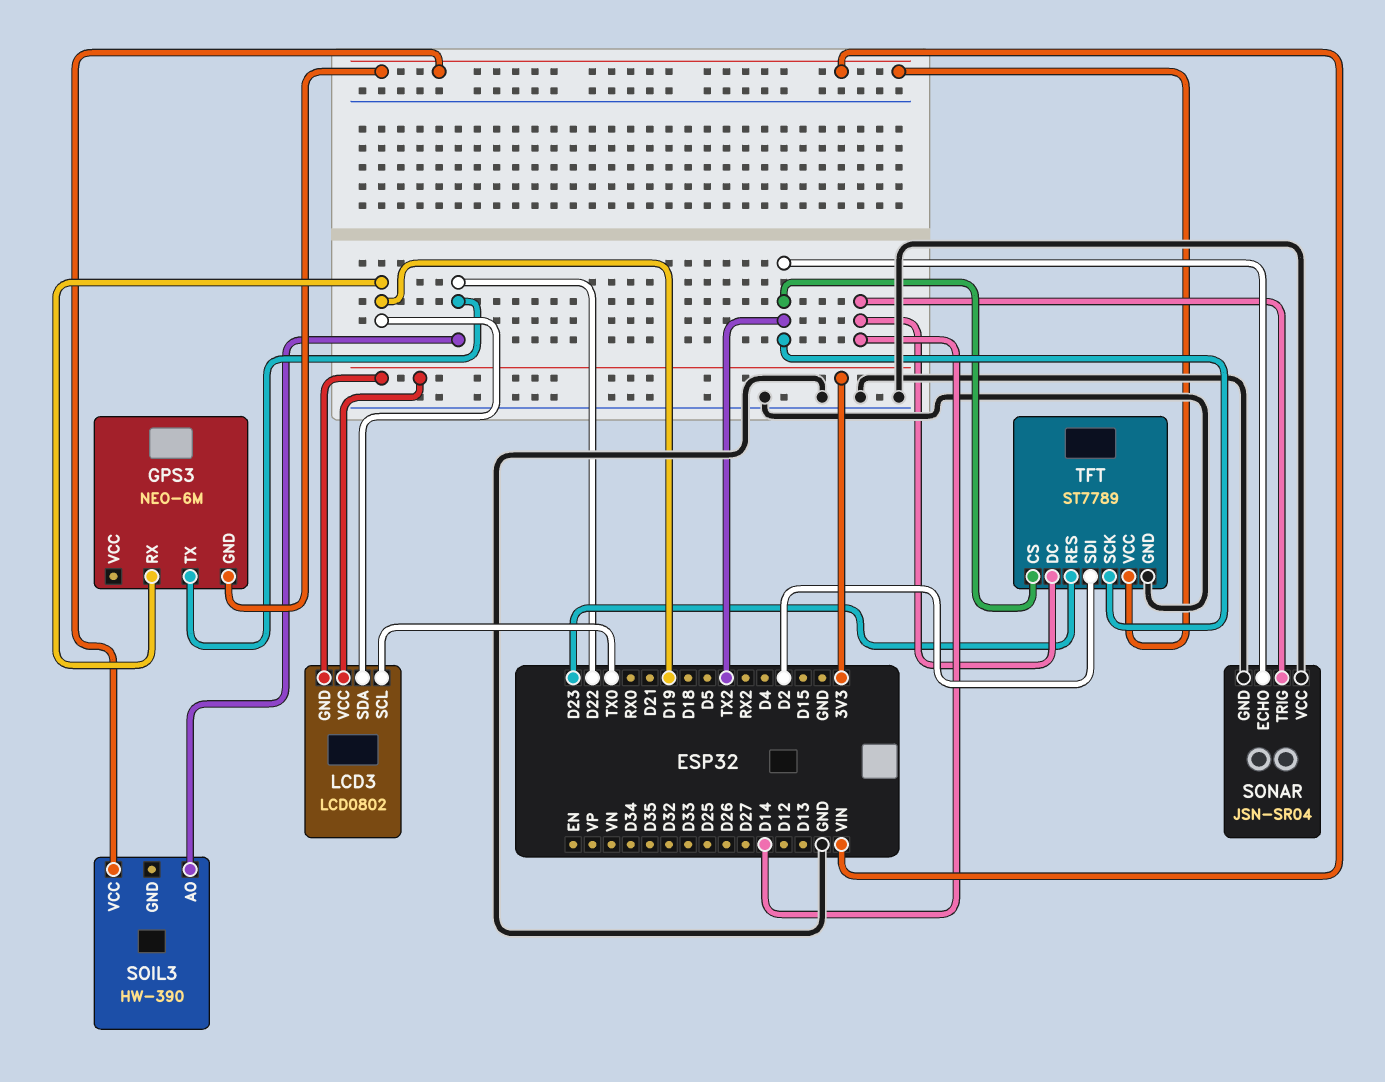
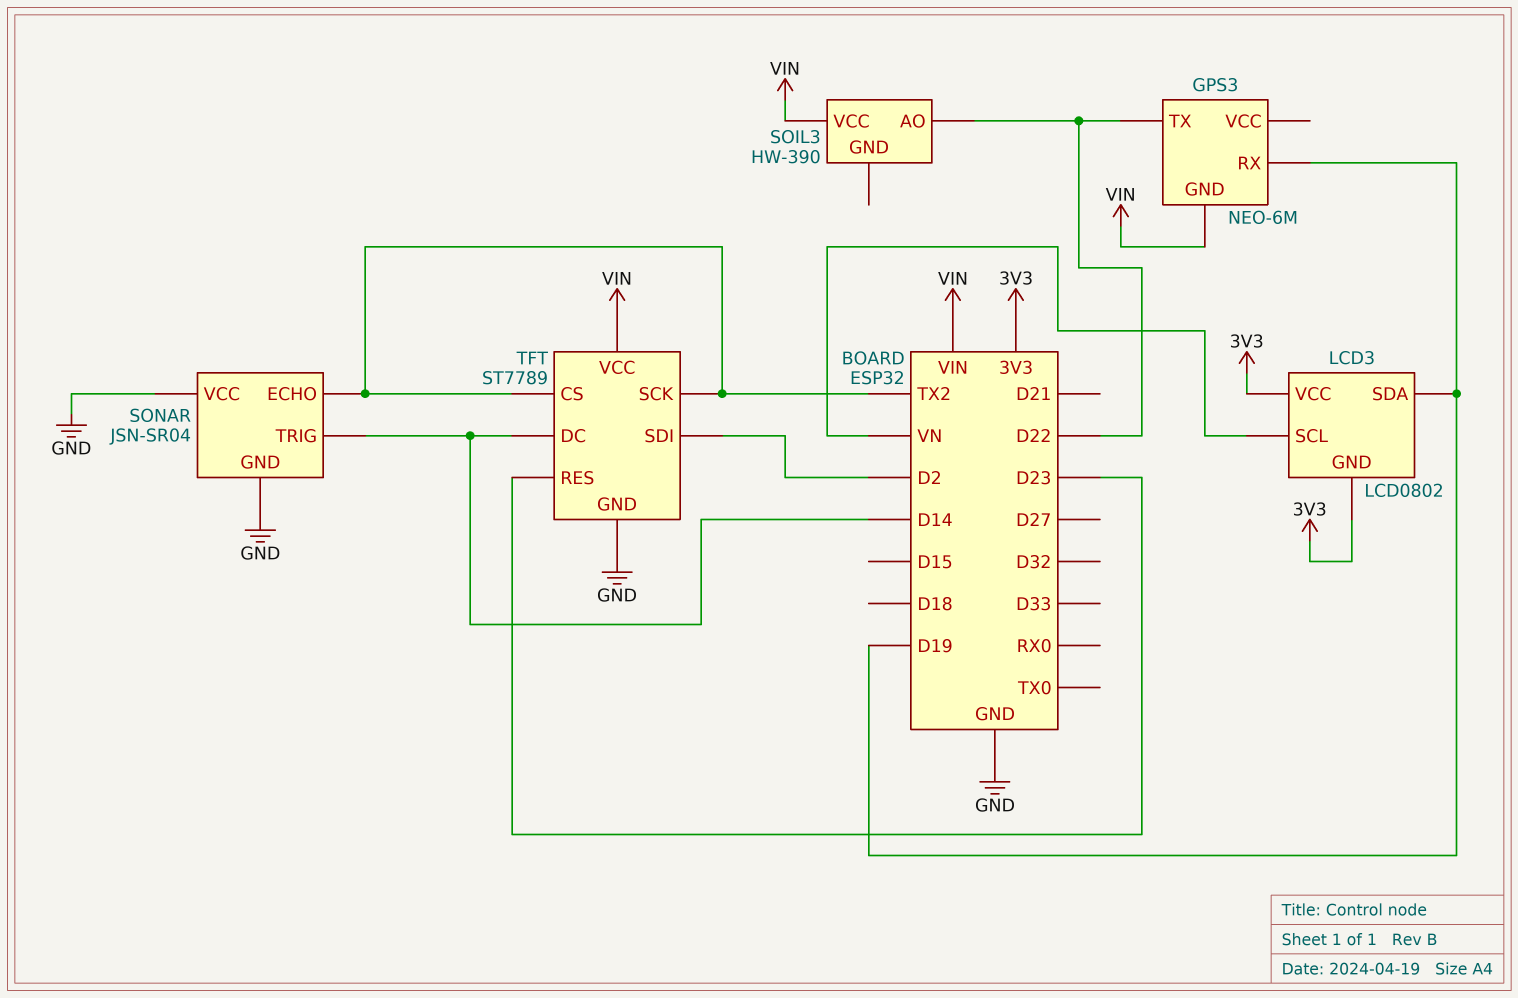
LCD3 pin SCL: TX0 -> VN

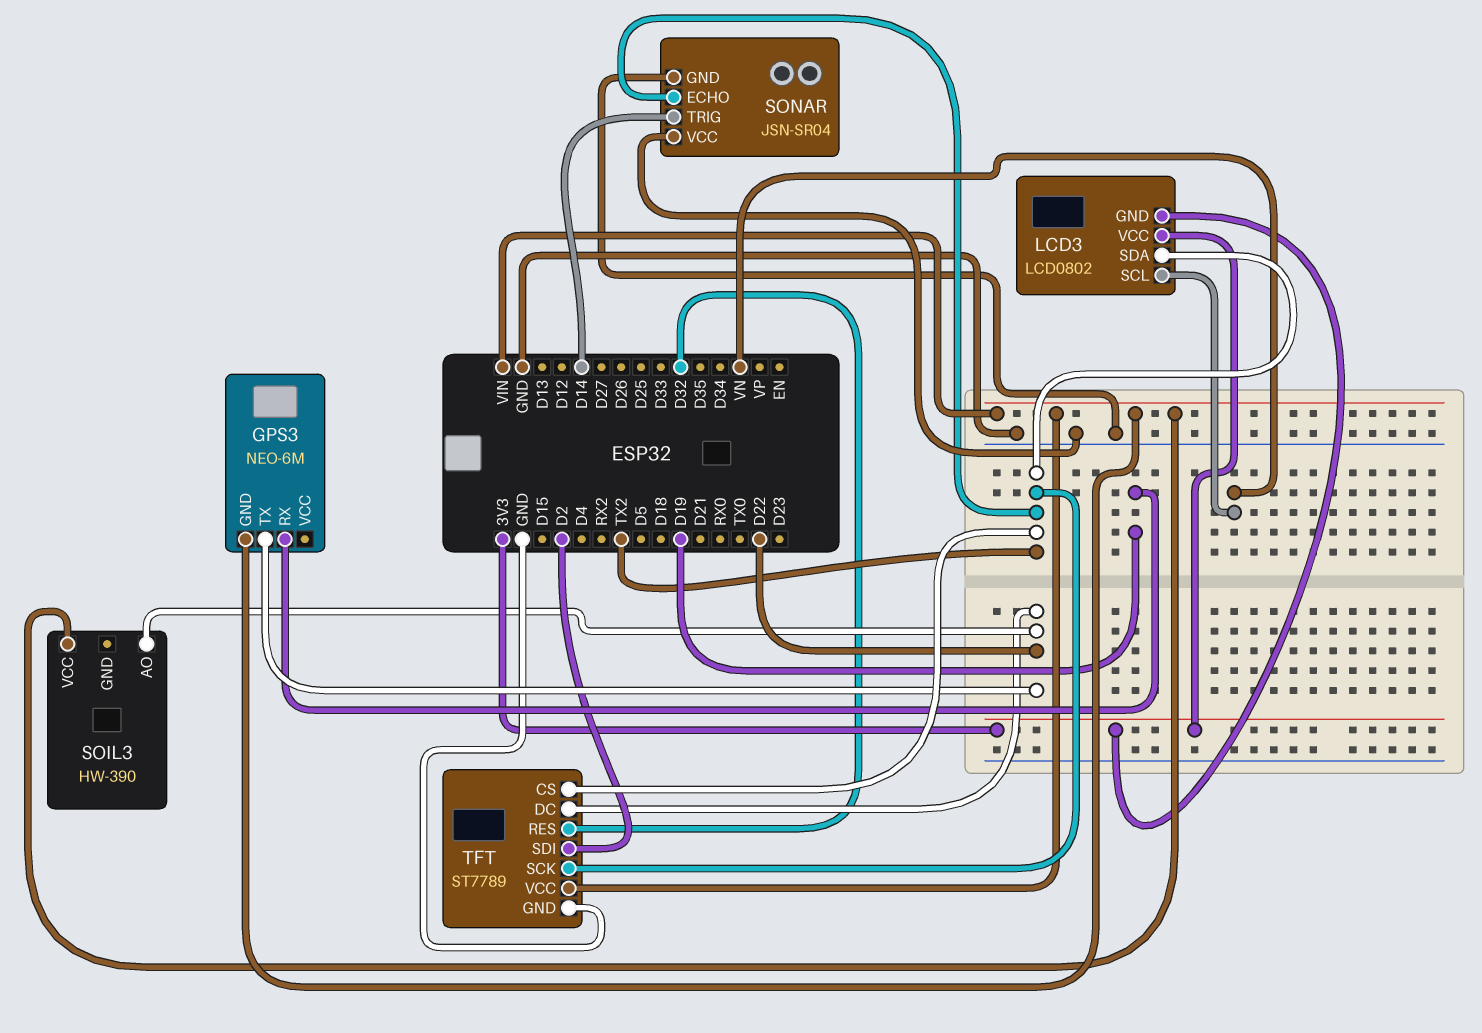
LCD3 pin SDA: D19 -> TX2
TFT pin DC: D14 -> D22
TFT pin RES: D23 -> D32

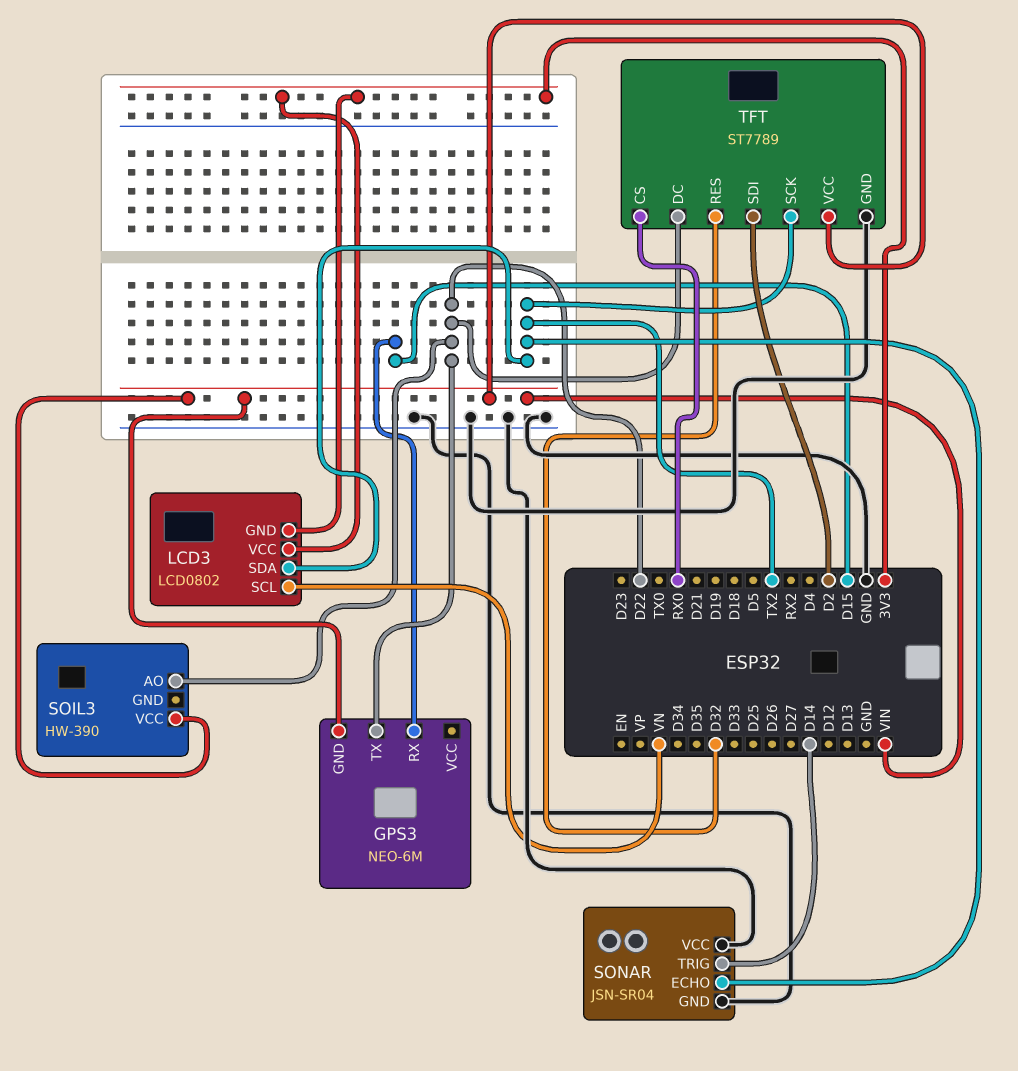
GPS3 pin RX: D19 -> D15
TFT pin CS: TX2 -> RX0

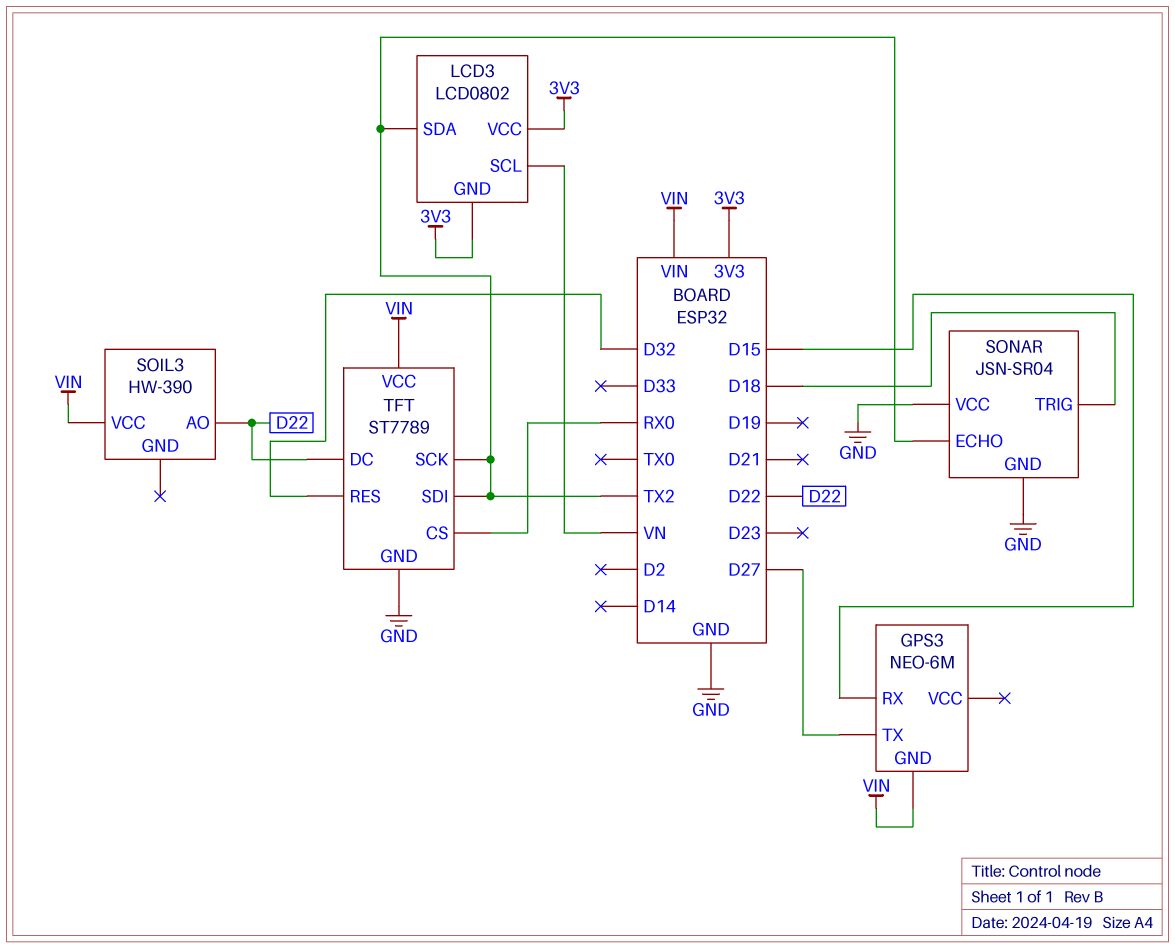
GPS3 pin TX: D22 -> D27
SONAR pin TRIG: D14 -> D18
TFT pin SDI: D2 -> TX2

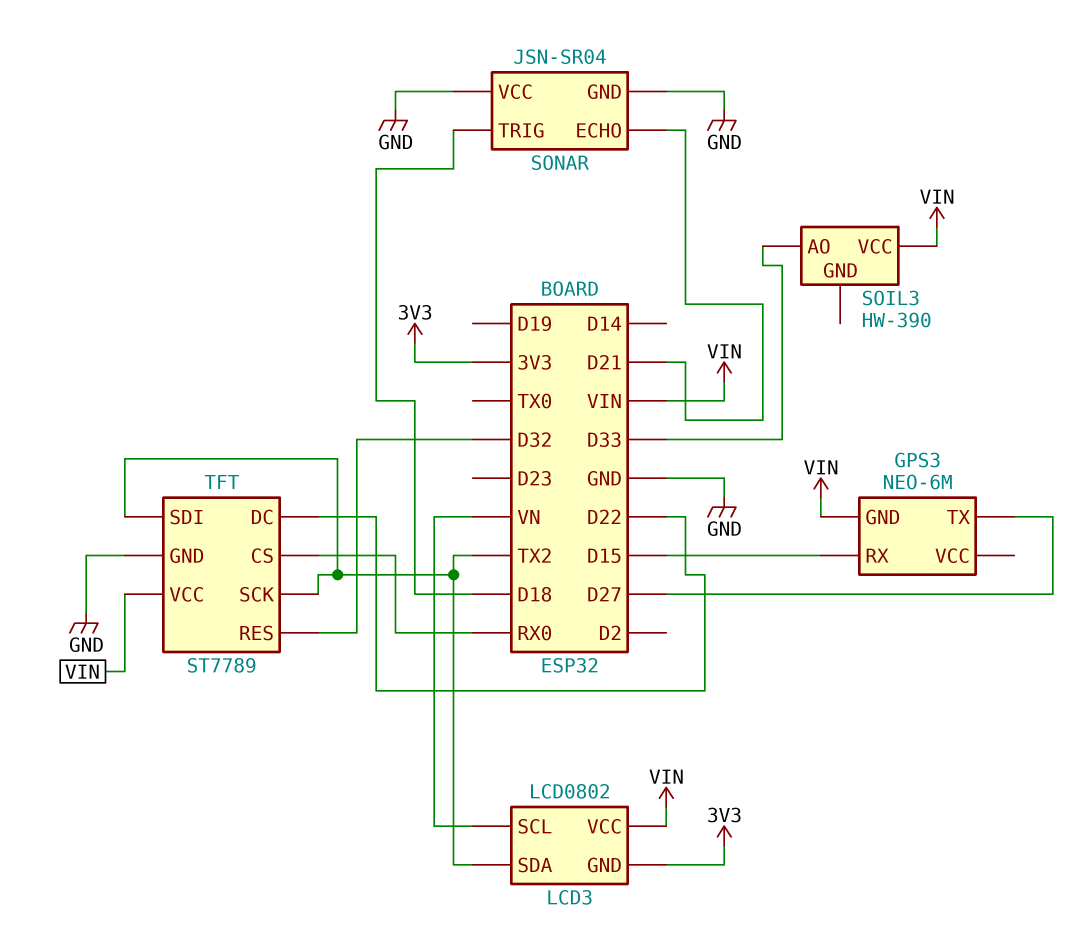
LCD3 pin VCC: 3V3 -> VIN
SOIL3 pin AO: D22 -> D33
SONAR pin ECHO: TX2 -> D21

